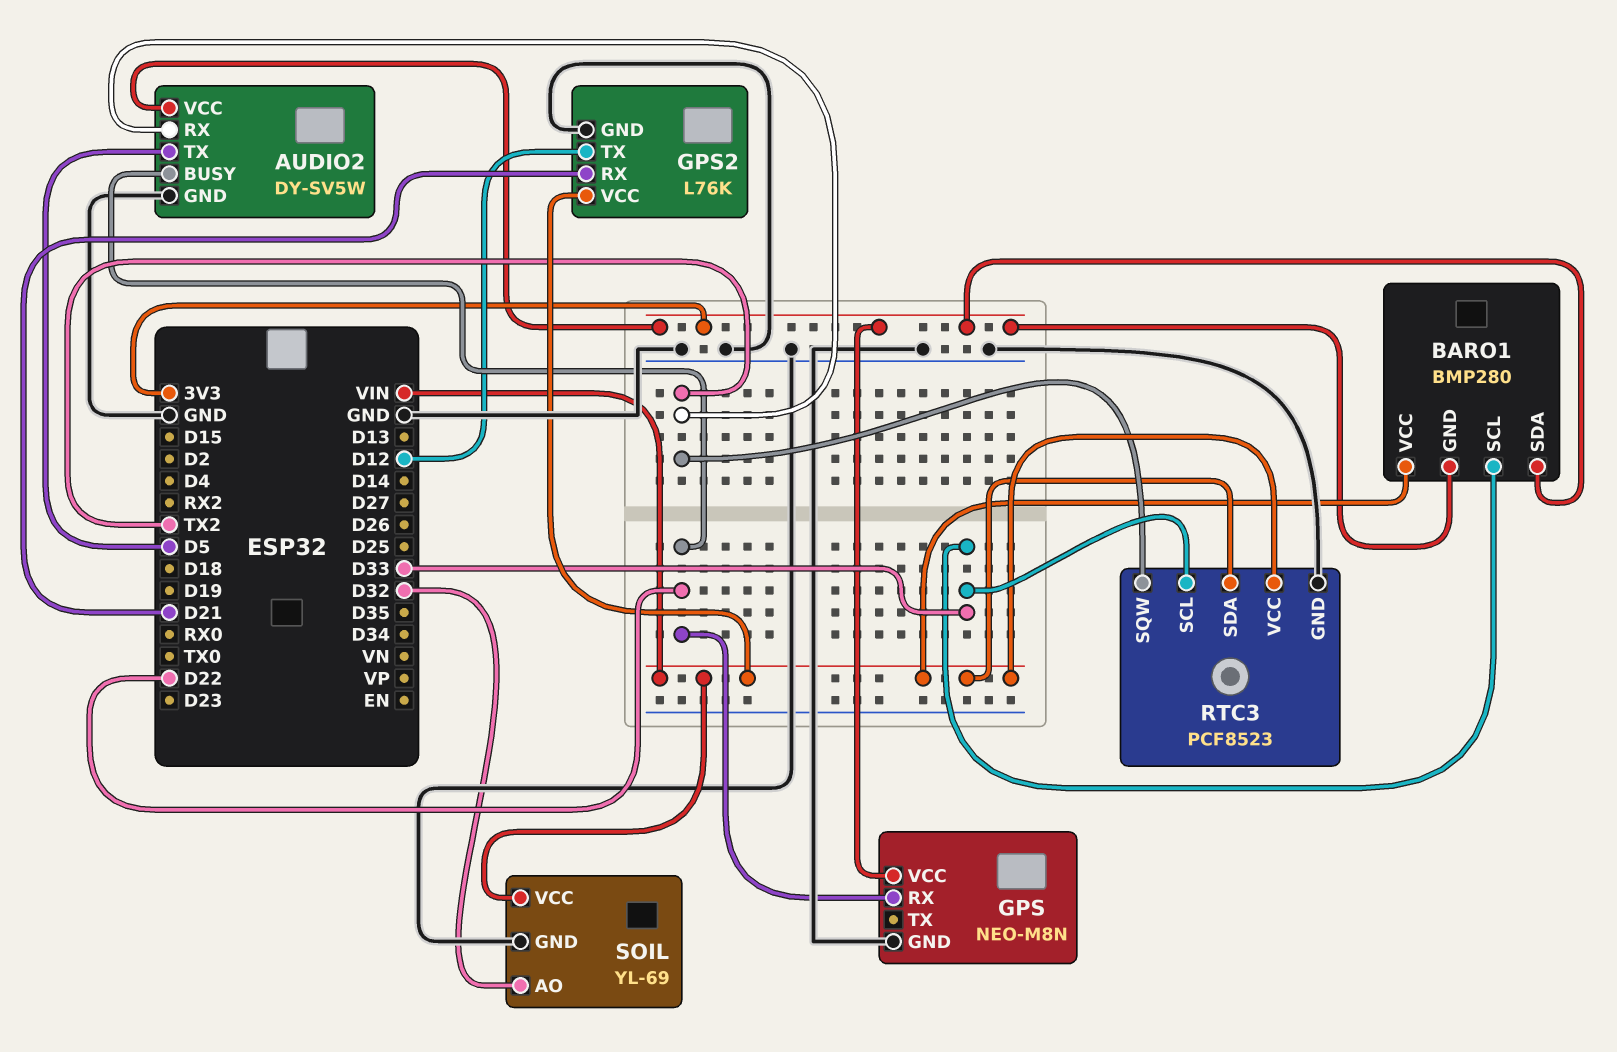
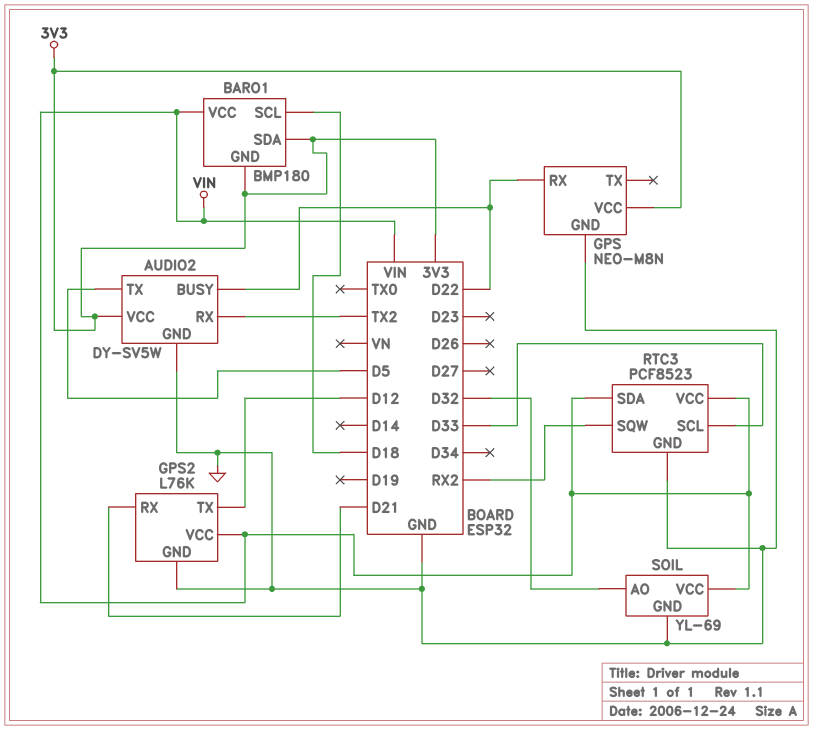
BARO1: BMP280 -> BMP180
BARO1 pin SCL: D33 -> D18
RTC3 pin SQW: TX2 -> RX2

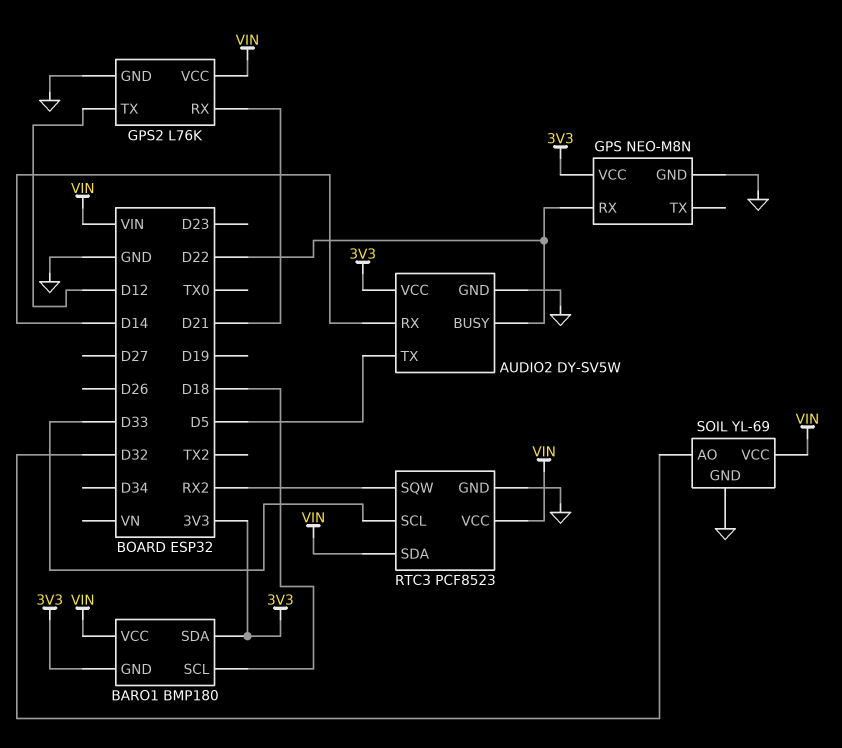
AUDIO2 pin RX: TX2 -> D14

